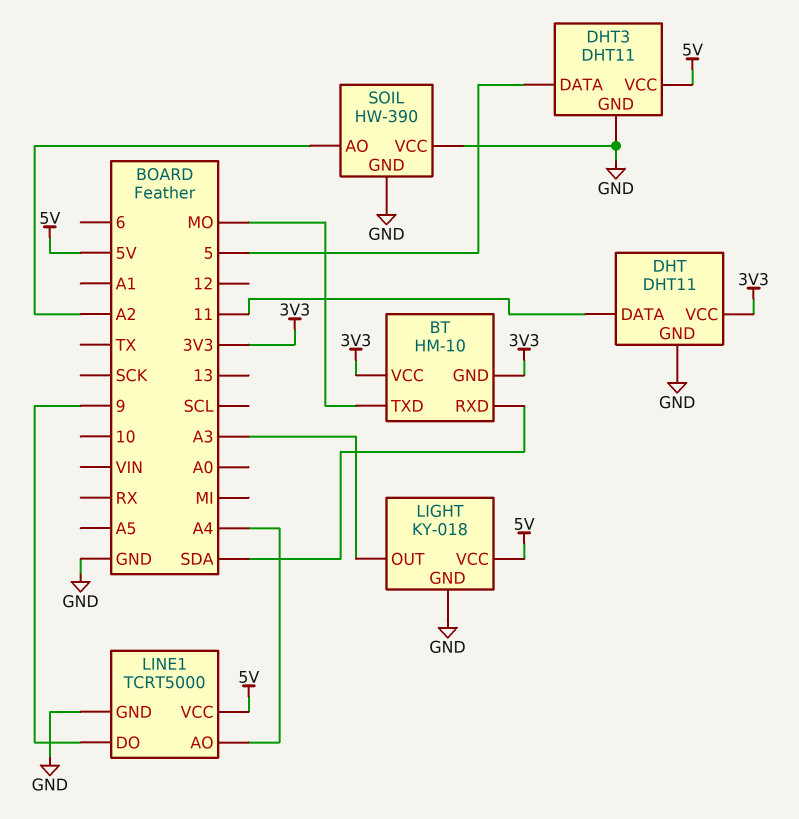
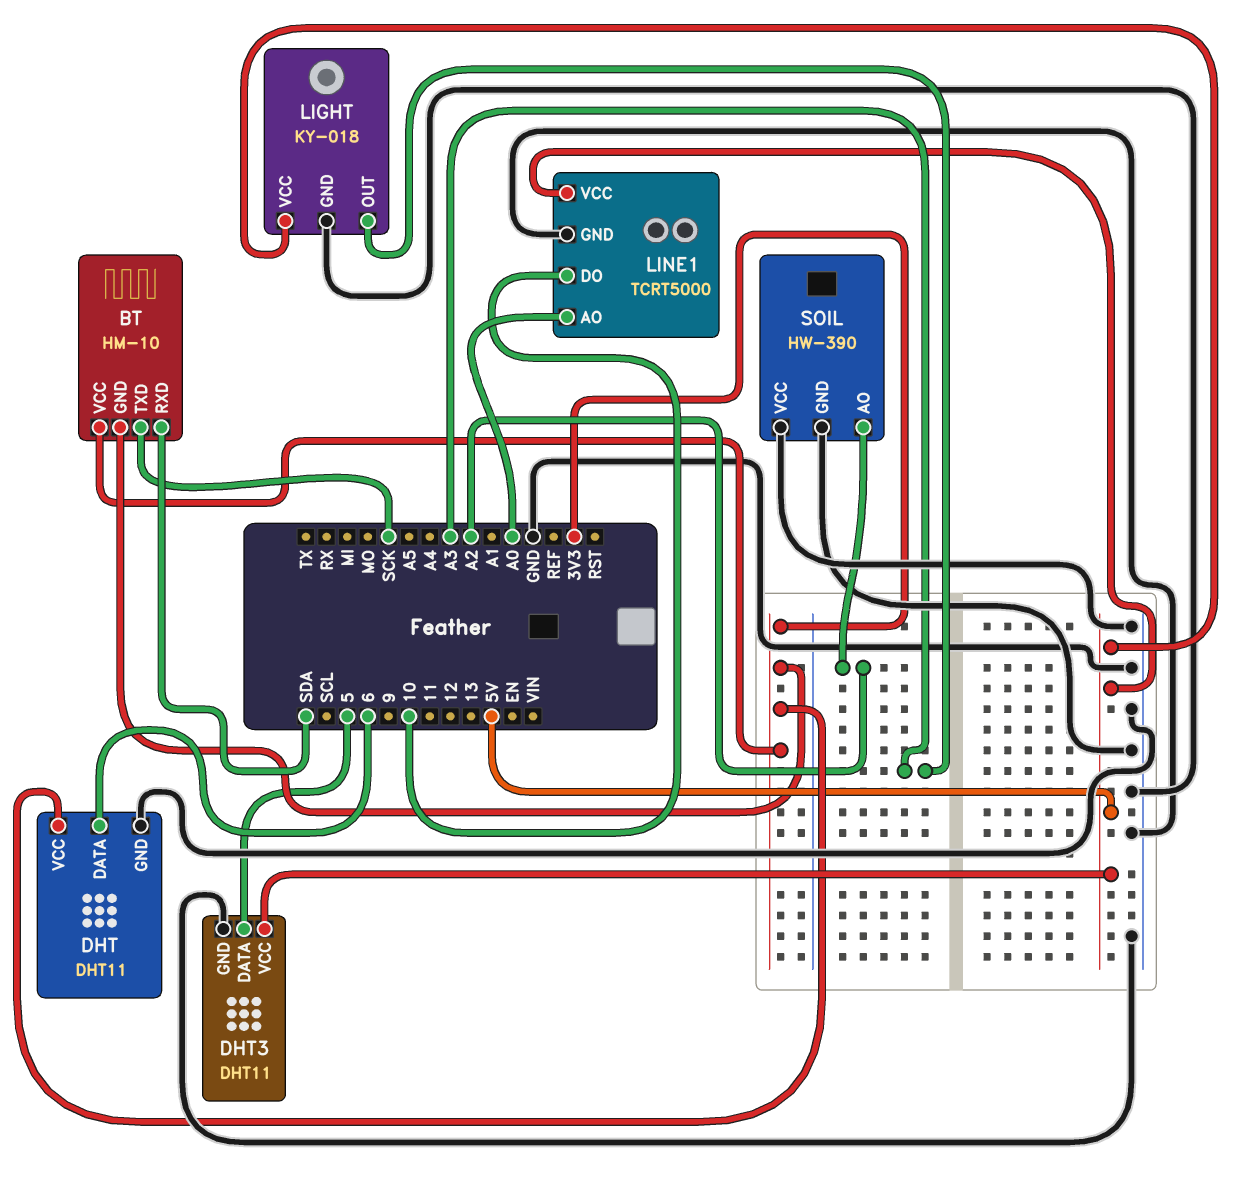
BT pin TXD: MO -> SCK
DHT pin DATA: 11 -> 6
LINE1 pin AO: A4 -> A0
LINE1 pin DO: 9 -> 10

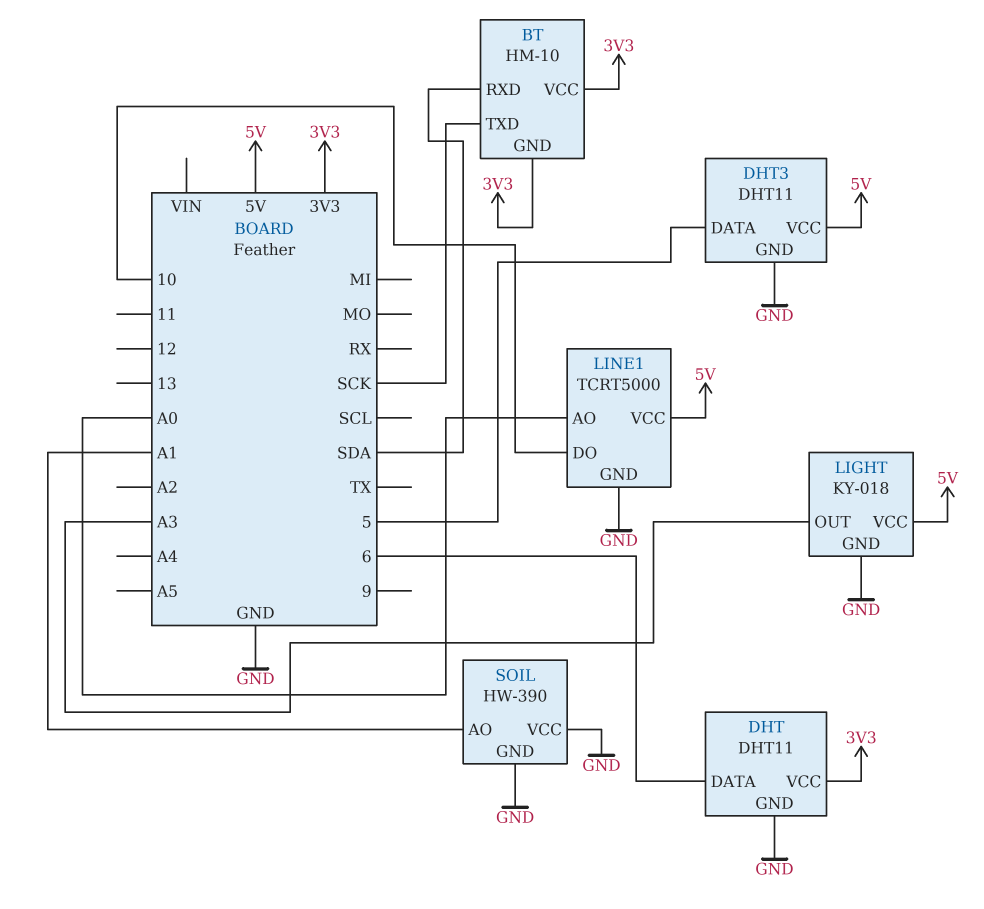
SOIL pin AO: A2 -> A1

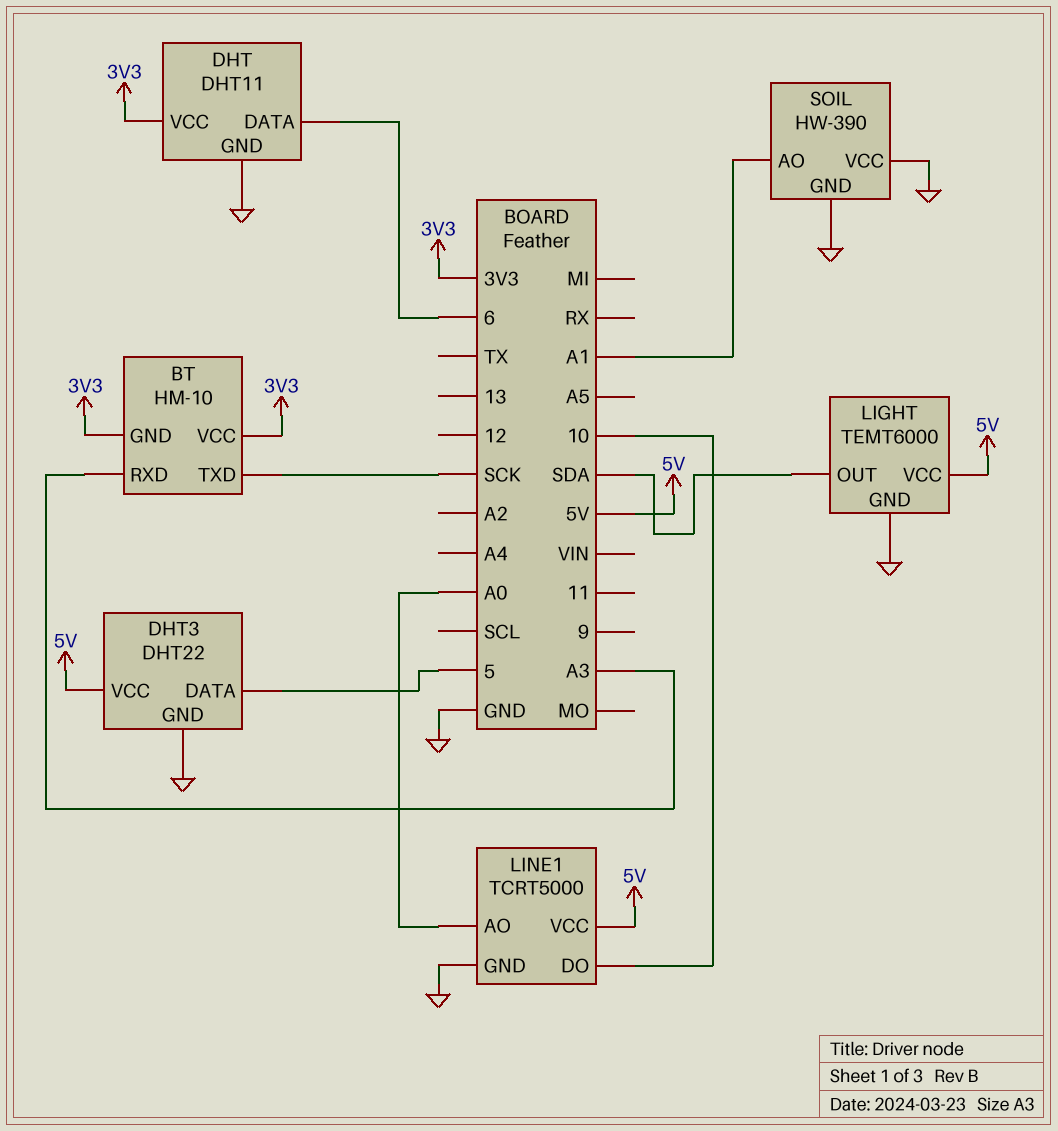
BT pin RXD: SDA -> A3
DHT3: DHT11 -> DHT22
LIGHT: KY-018 -> TEMT6000
LIGHT pin OUT: A3 -> SDA

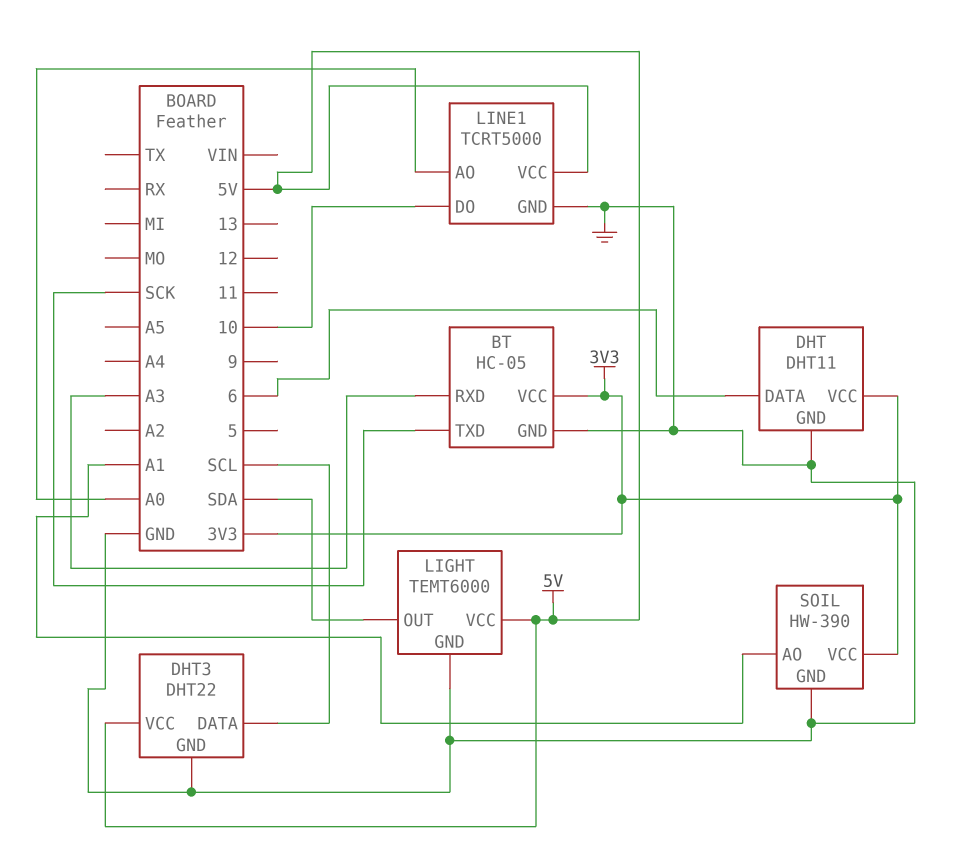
BT: HM-10 -> HC-05
BT pin GND: 3V3 -> GND
DHT3 pin DATA: 5 -> SCL
SOIL pin VCC: GND -> 3V3

